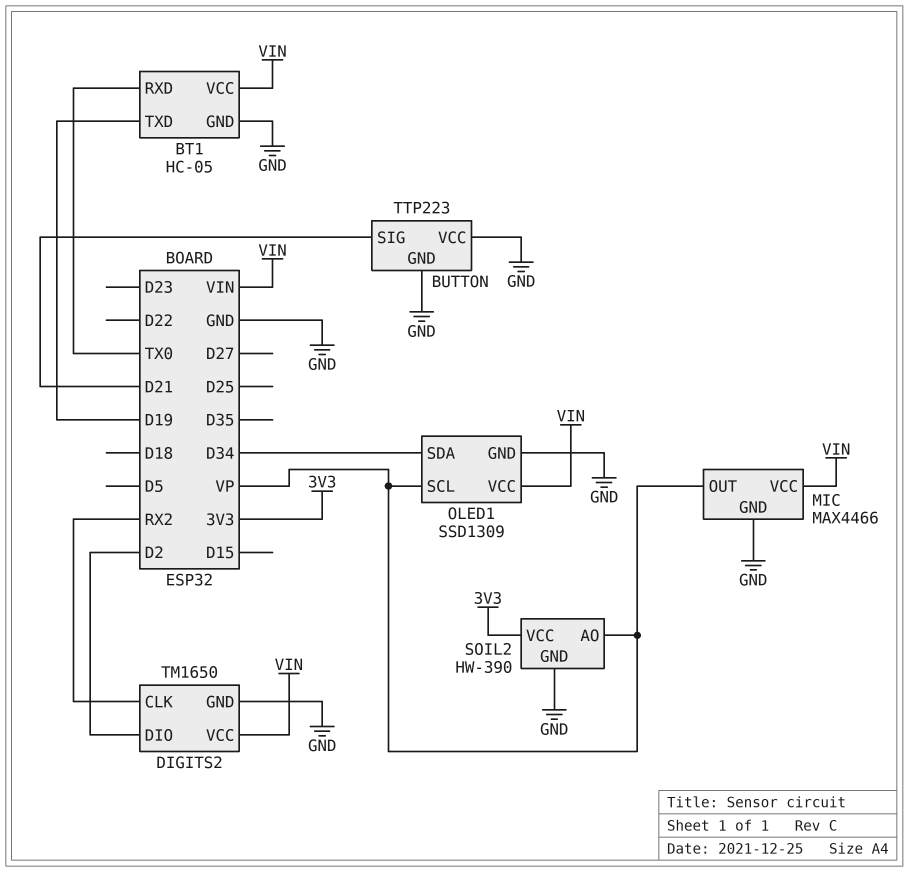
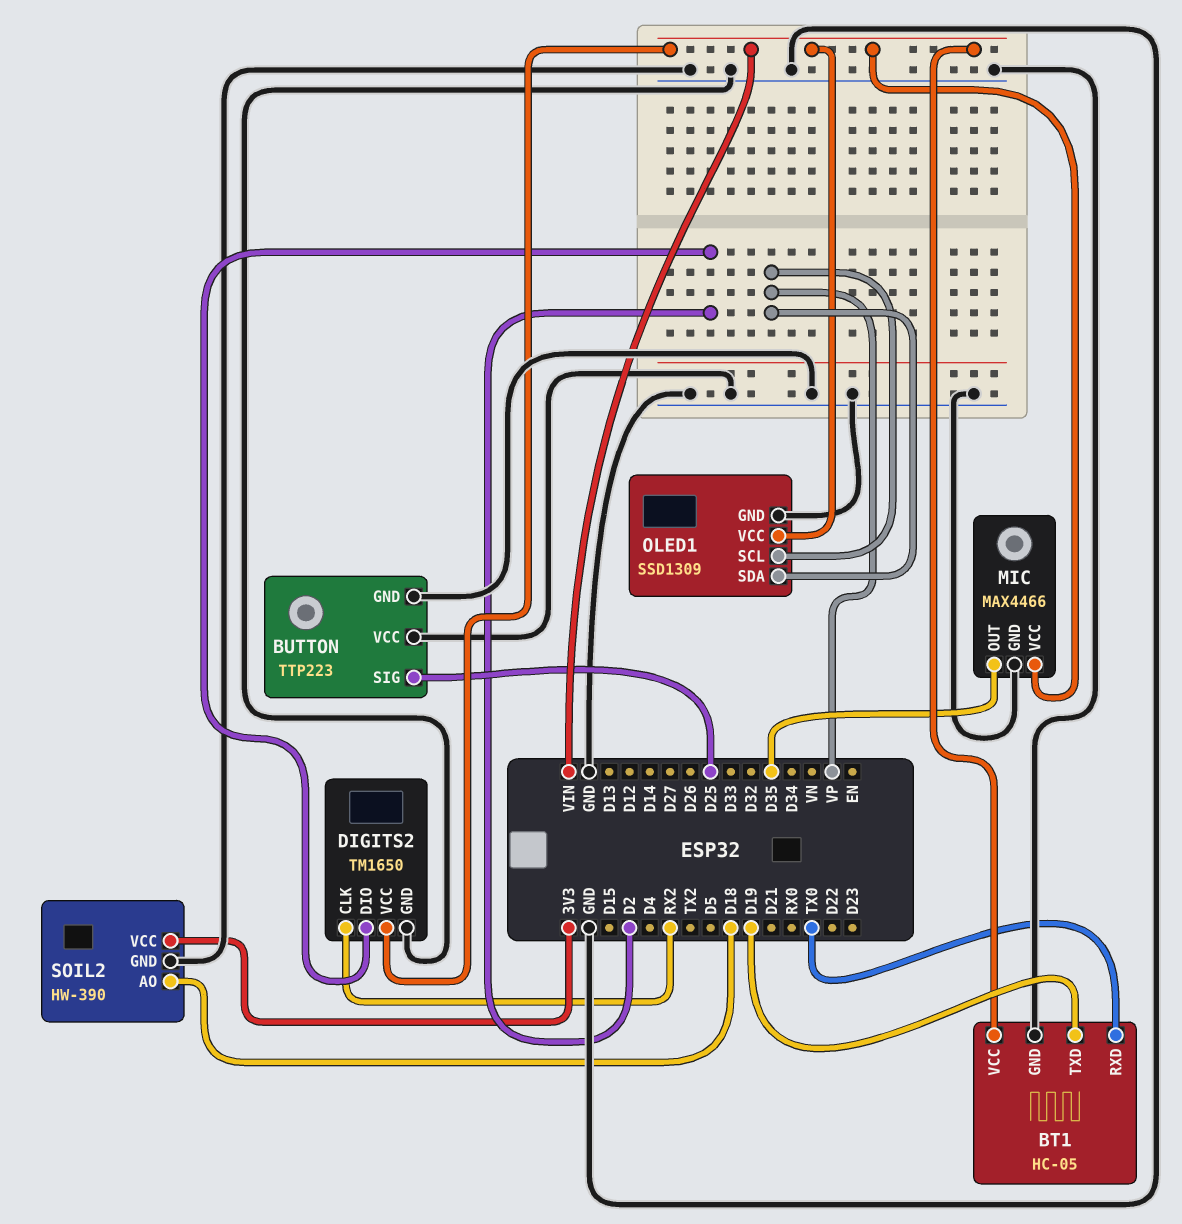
BUTTON pin SIG: D21 -> D25
MIC pin OUT: VP -> D35
OLED1 pin SDA: D34 -> VP
SOIL2 pin AO: VP -> D18

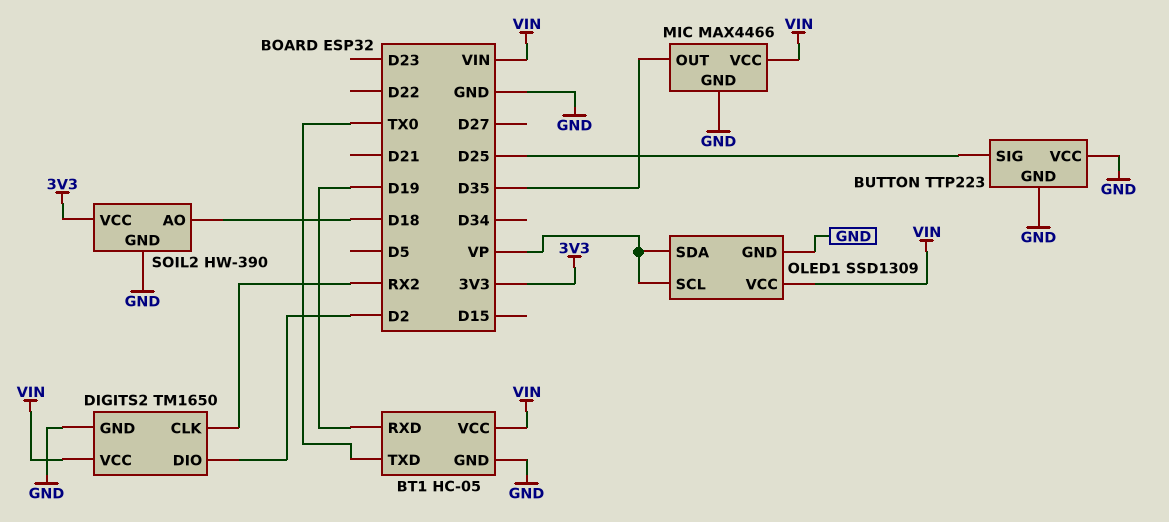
BT1 pin RXD: TX0 -> D19
BT1 pin TXD: D19 -> TX0

